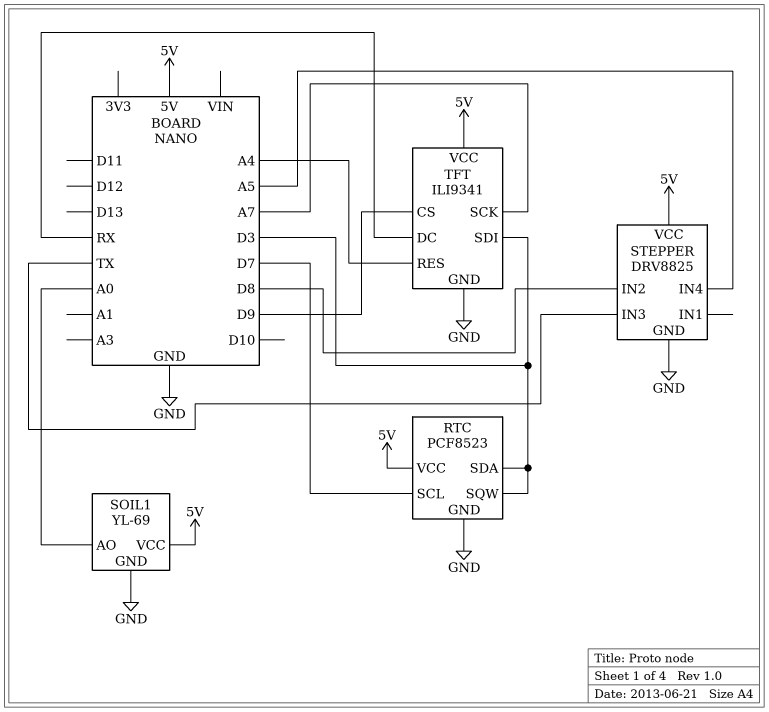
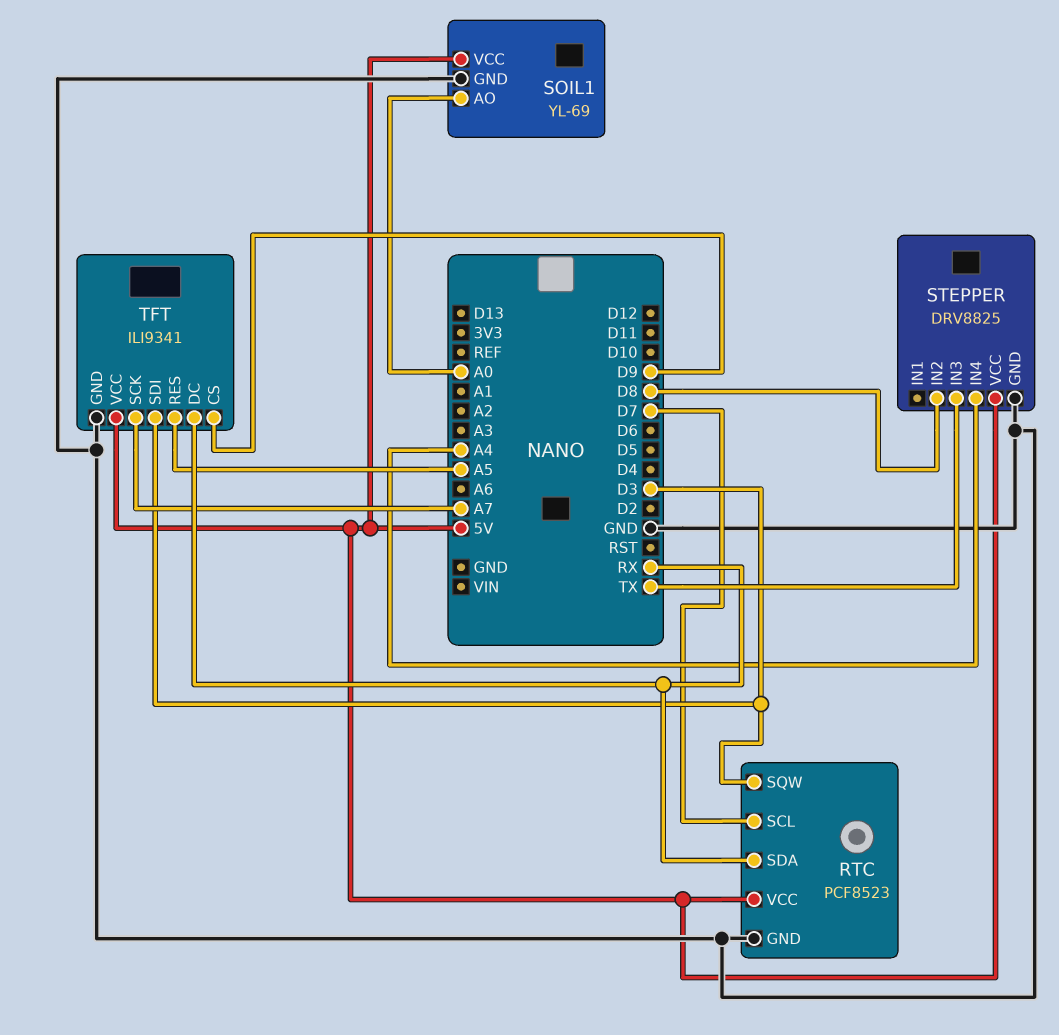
RTC pin SDA: D3 -> RX
STEPPER pin IN4: A5 -> A4
TFT pin RES: A4 -> A5

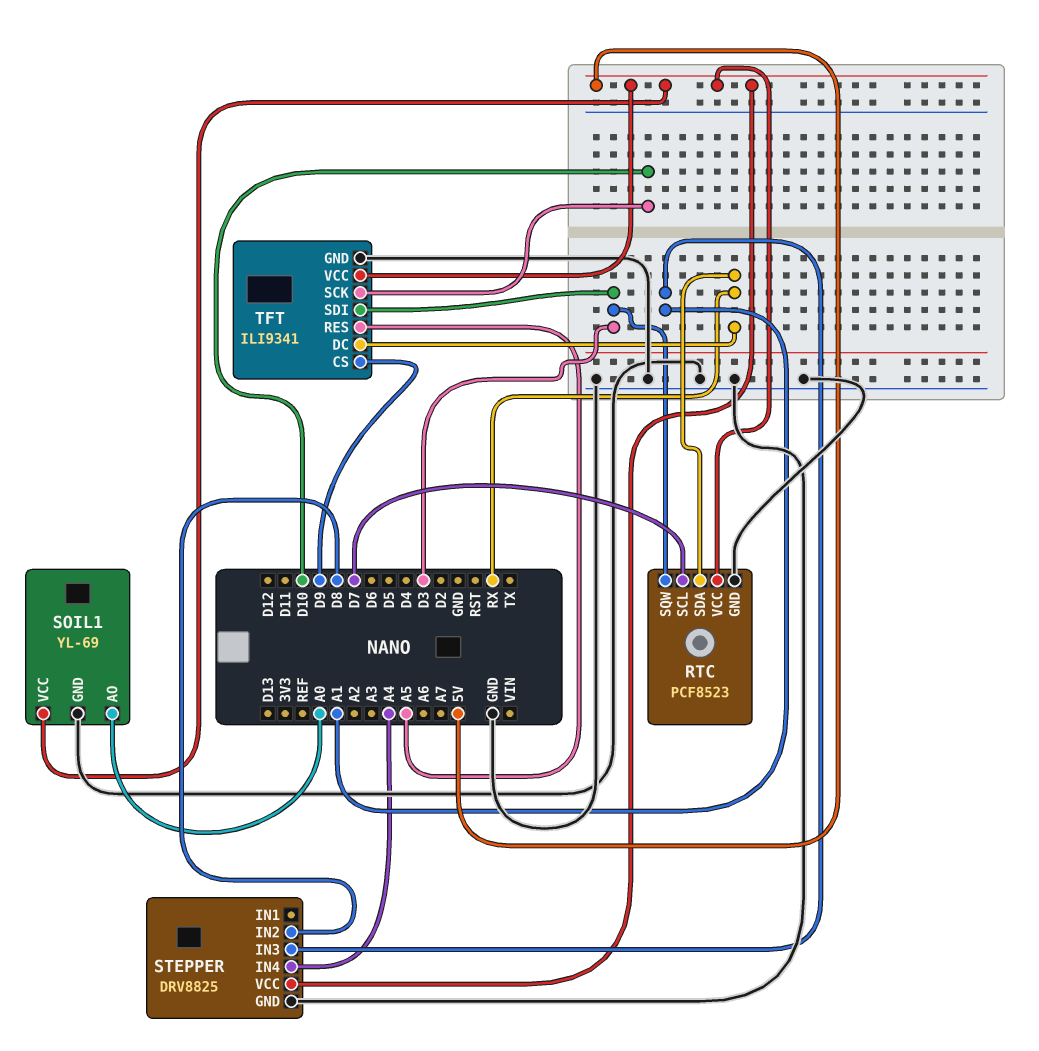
STEPPER pin IN3: TX -> A1
TFT pin SCK: A7 -> D10

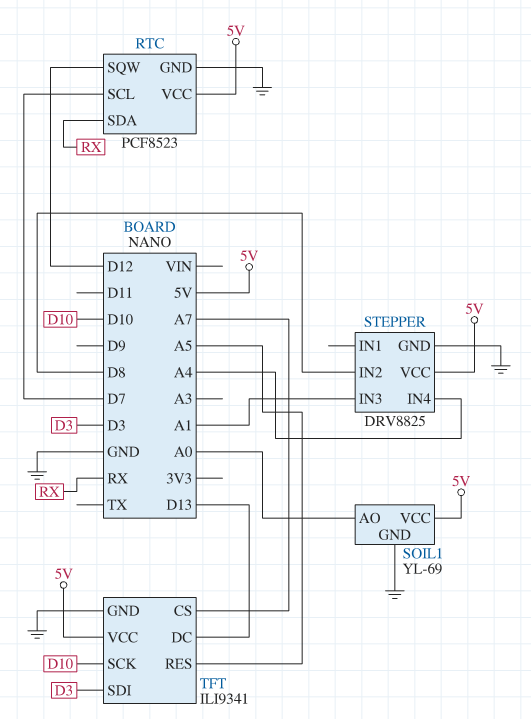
RTC pin SQW: D3 -> D12
TFT pin CS: D9 -> A7
TFT pin DC: RX -> D13

